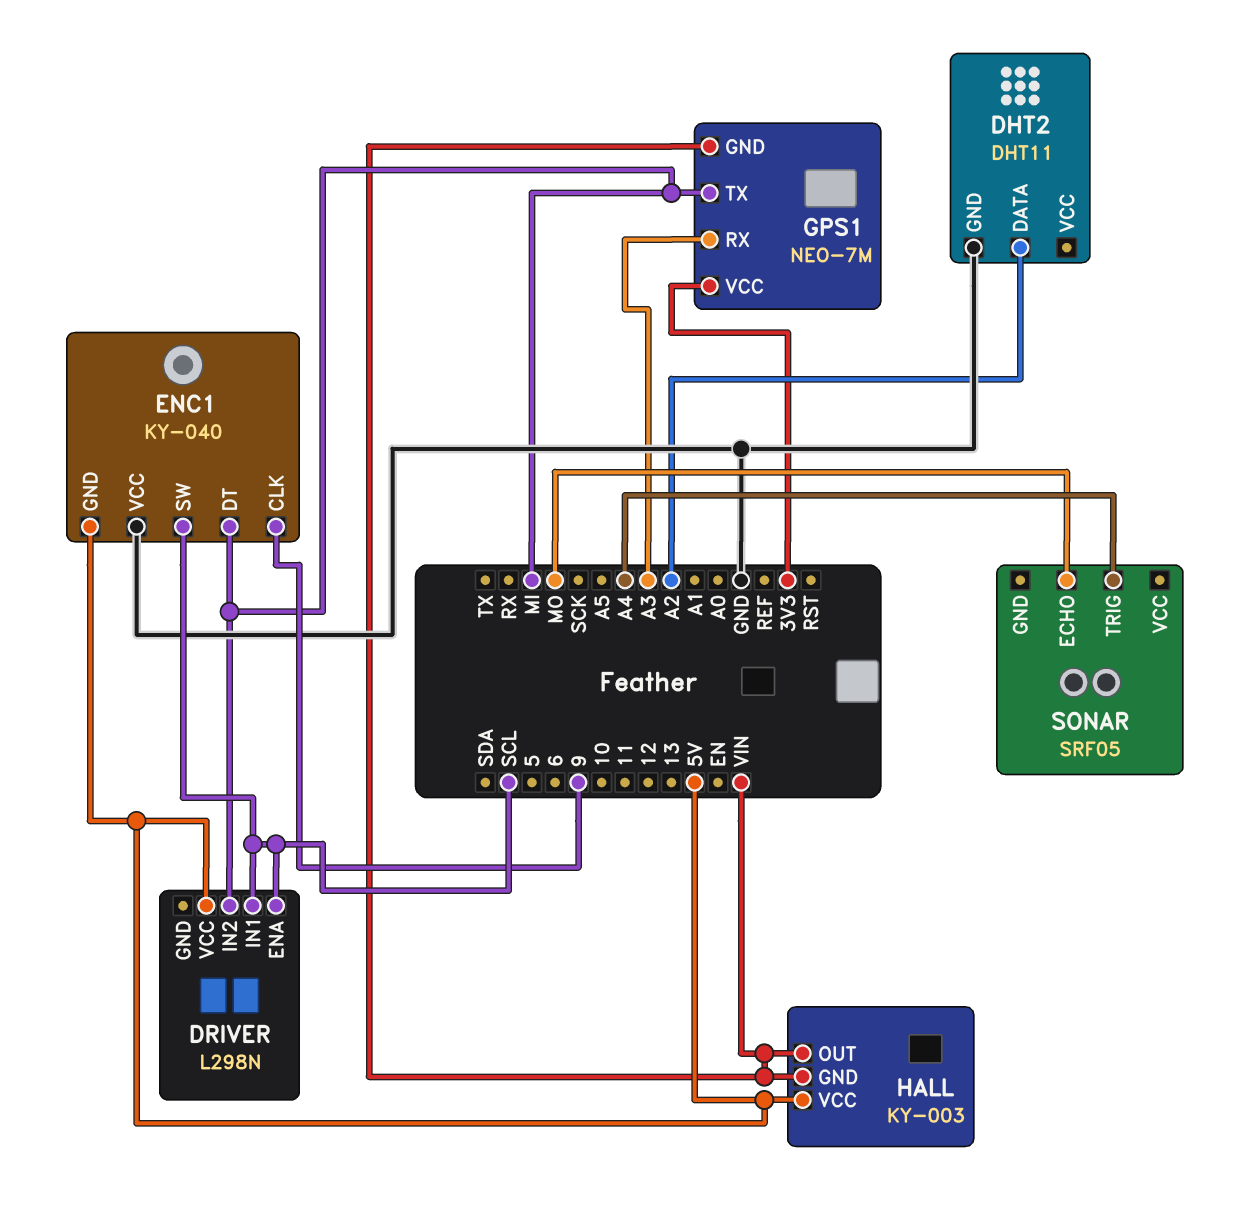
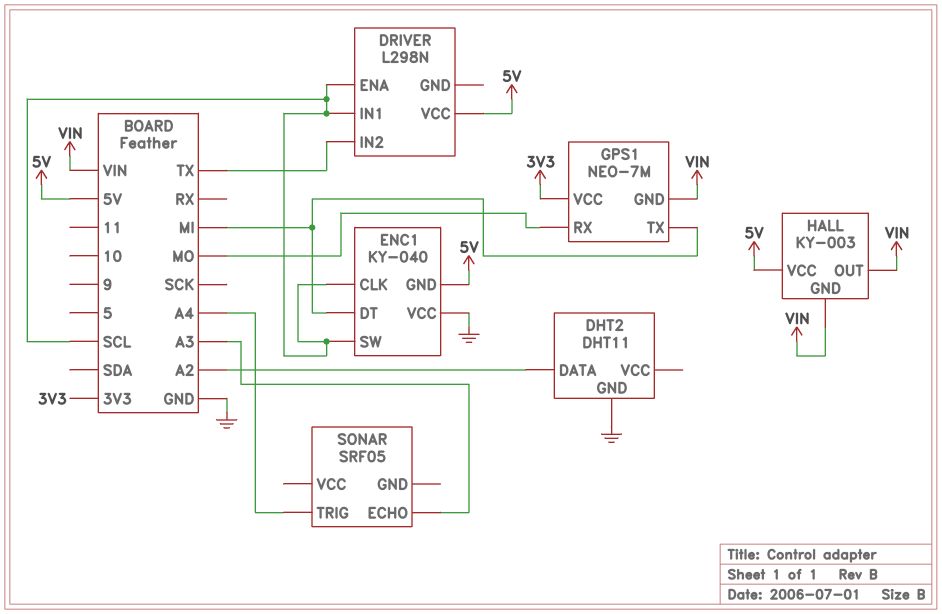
DRIVER pin IN2: MI -> TX
ENC1 pin CLK: 9 -> SCL
GPS1 pin RX: A3 -> MO
SONAR pin ECHO: MO -> A3

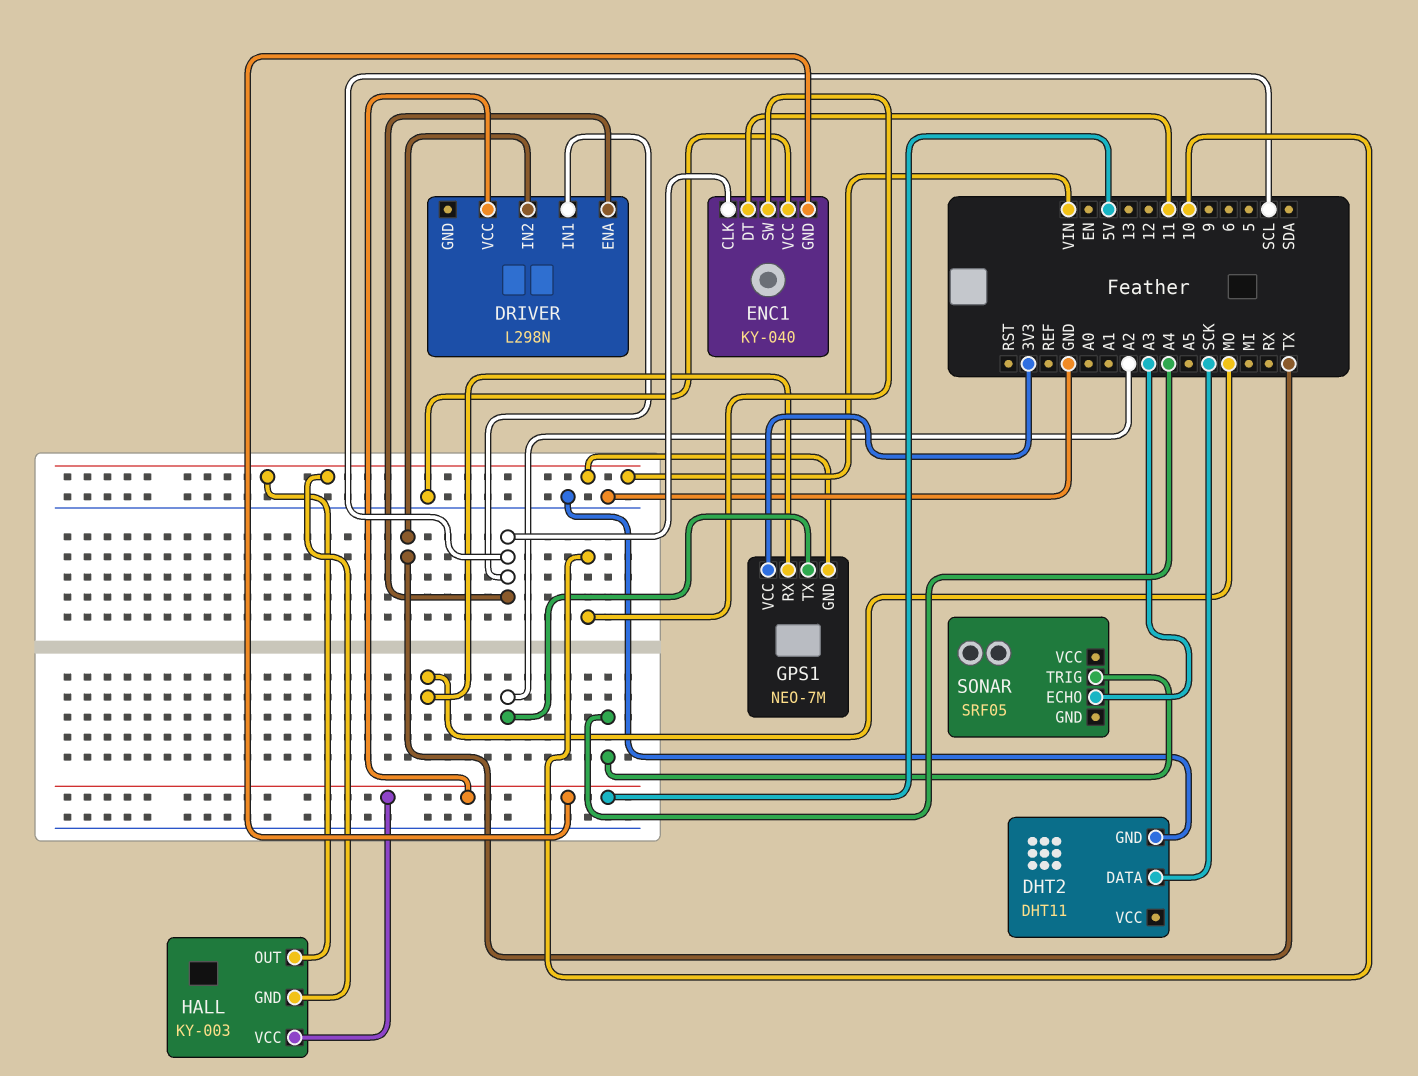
DHT2 pin DATA: A2 -> SCK
ENC1 pin DT: MI -> 11
ENC1 pin SW: SCL -> 10
GPS1 pin TX: MI -> A2

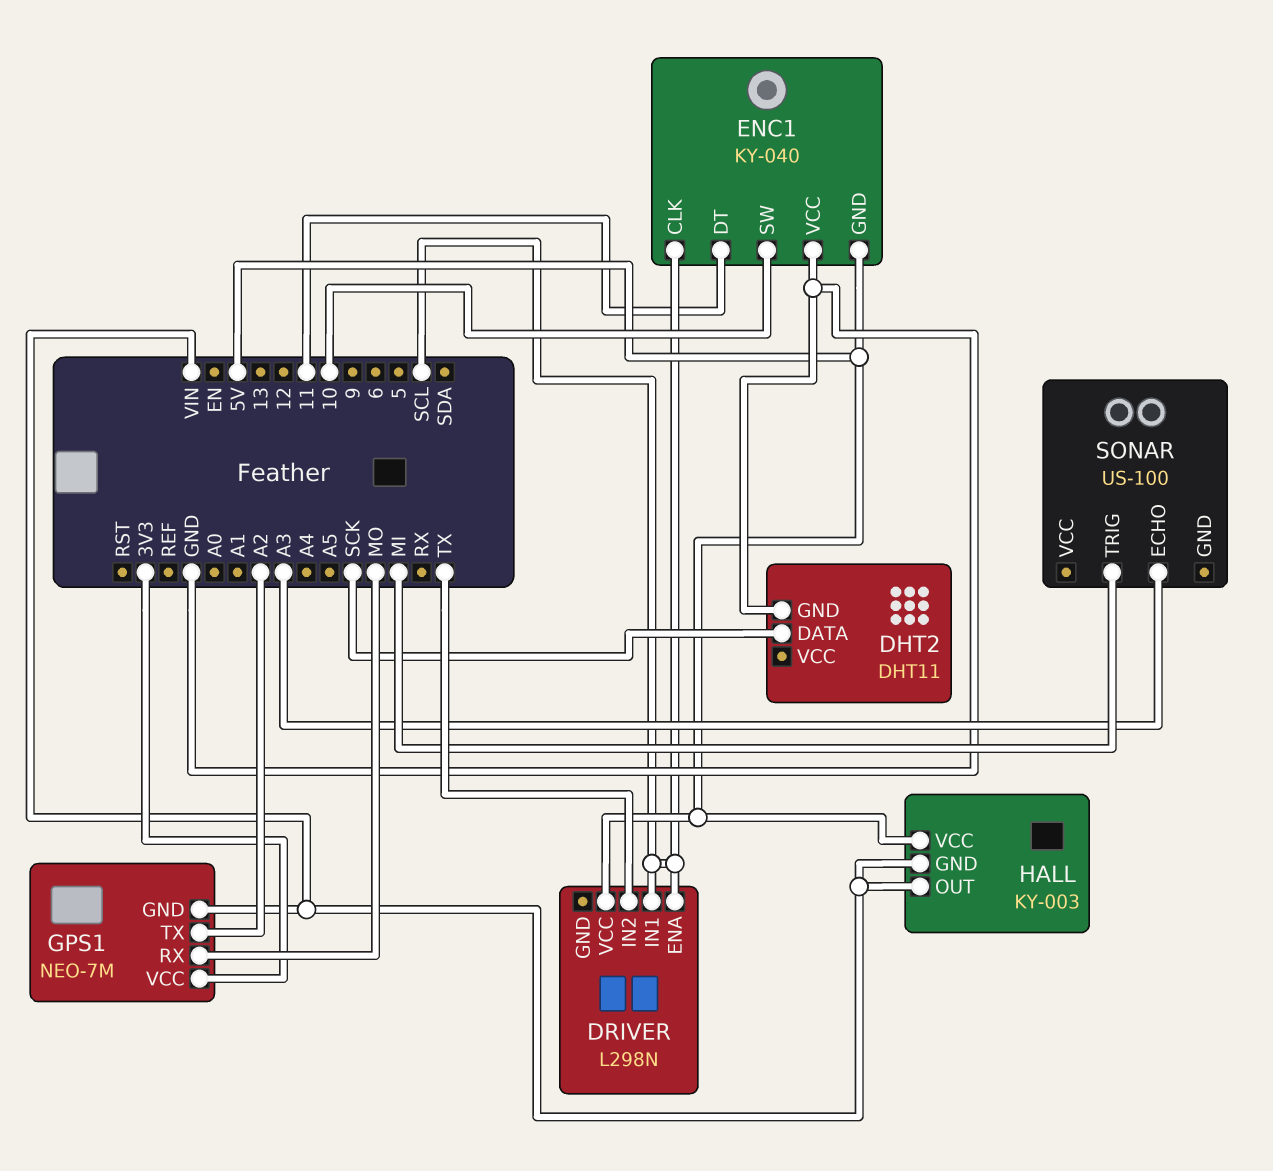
SONAR: SRF05 -> US-100
SONAR pin TRIG: A4 -> MI

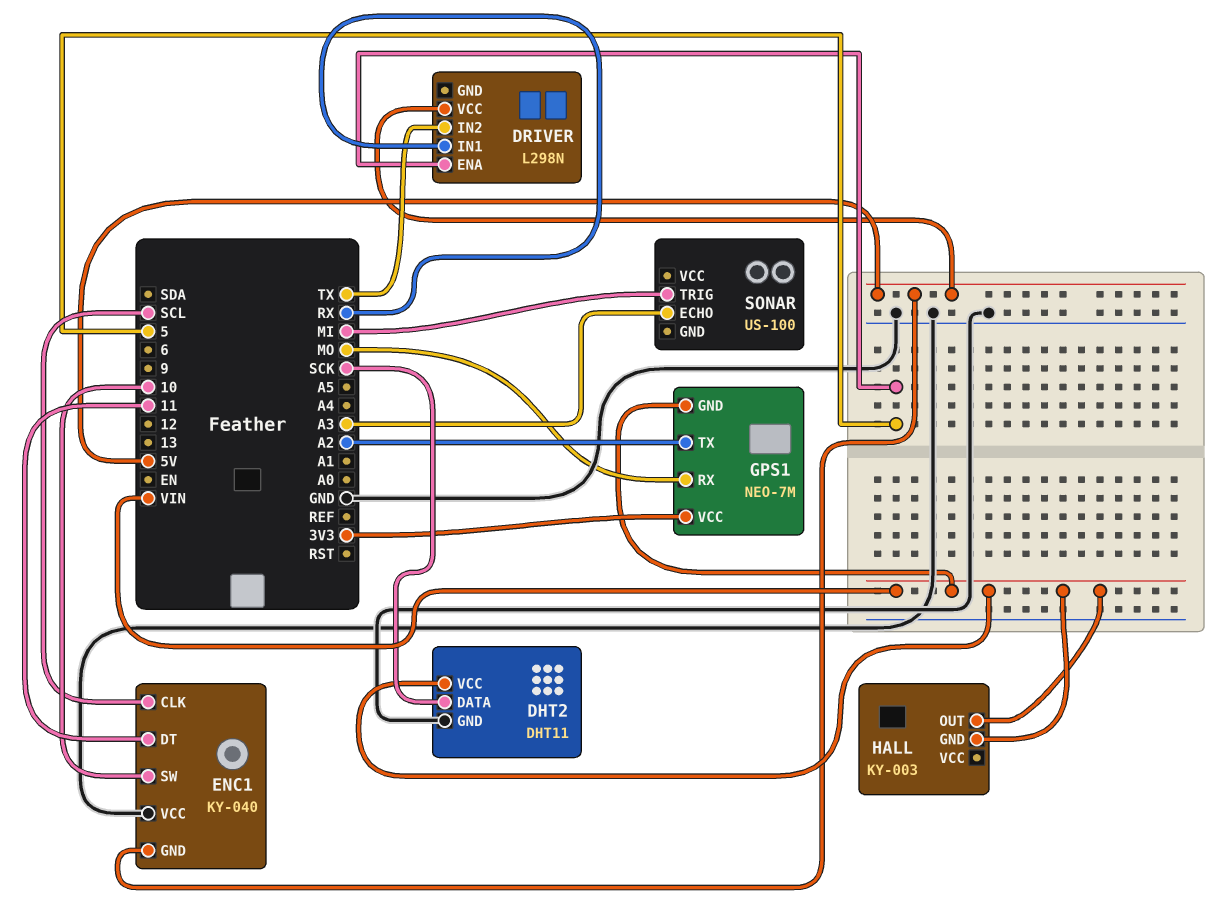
DHT2 pin VCC: none -> VIN
DRIVER pin ENA: SCL -> 5
DRIVER pin IN1: SCL -> RX
HALL pin VCC: 5V -> none

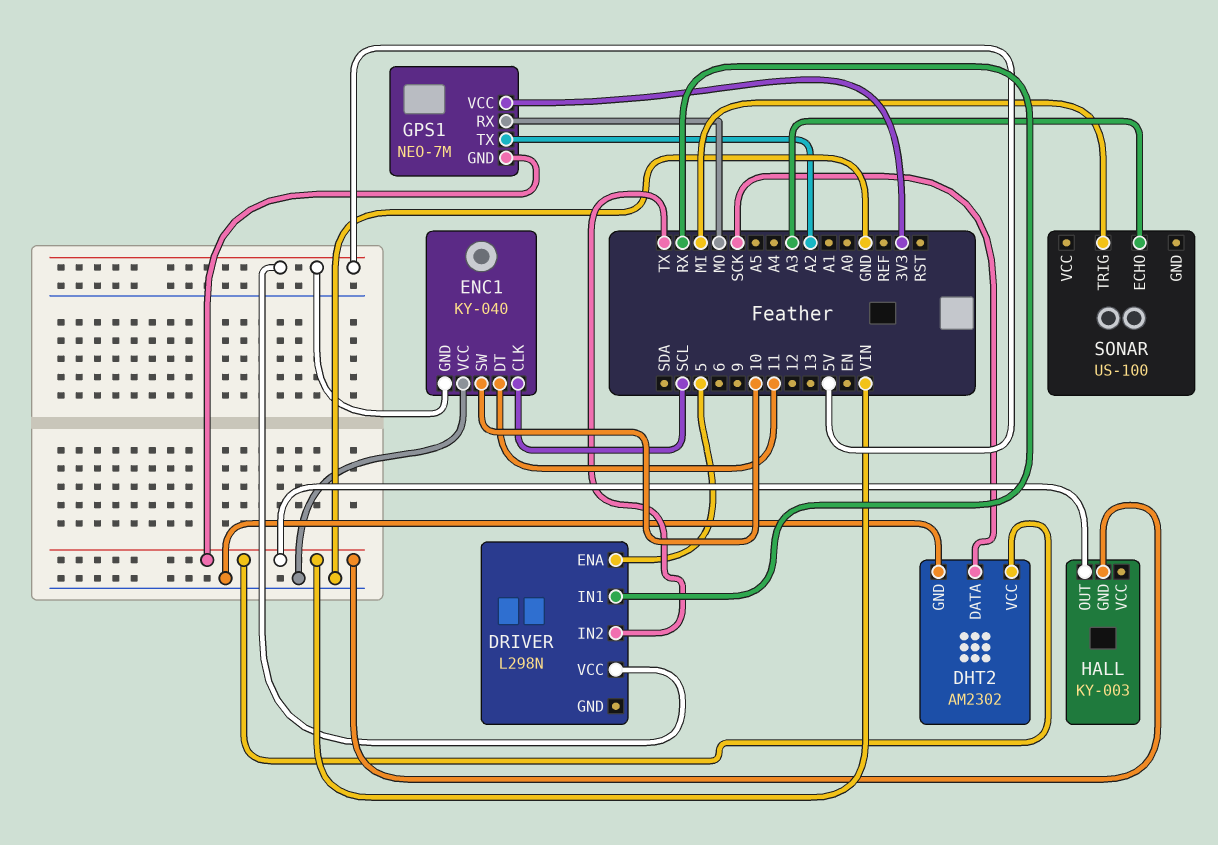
DHT2: DHT11 -> AM2302

